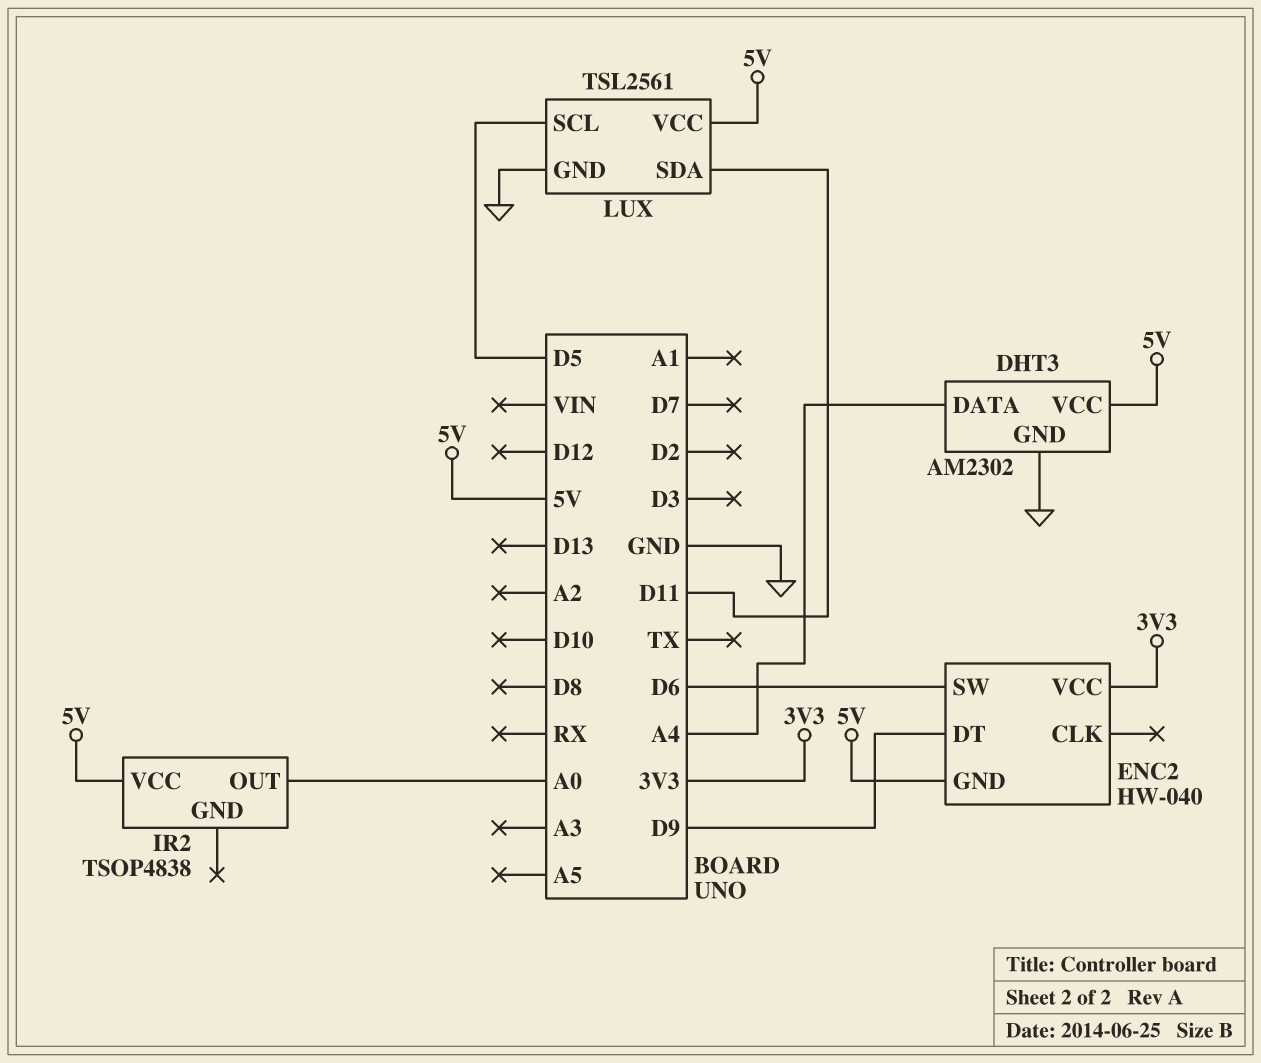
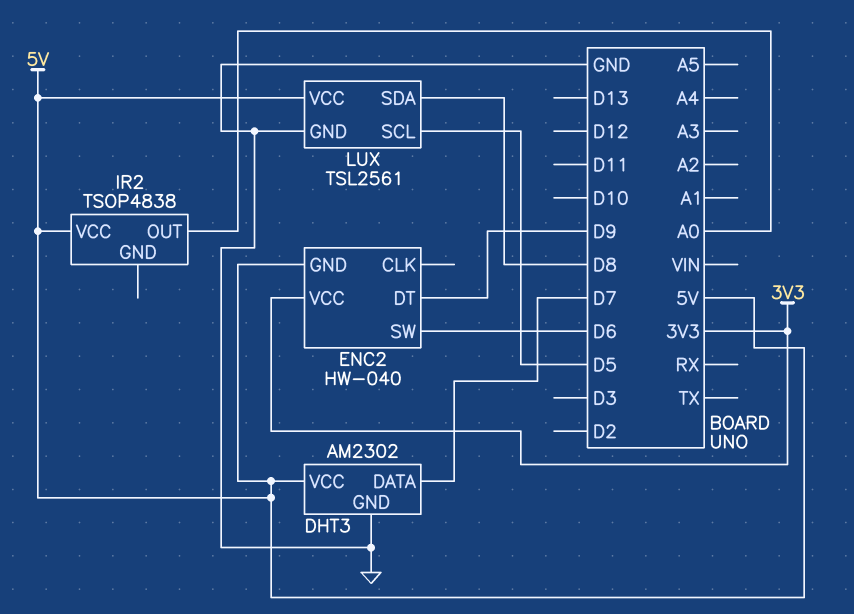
DHT3 pin DATA: A4 -> D7
LUX pin SDA: D11 -> D8

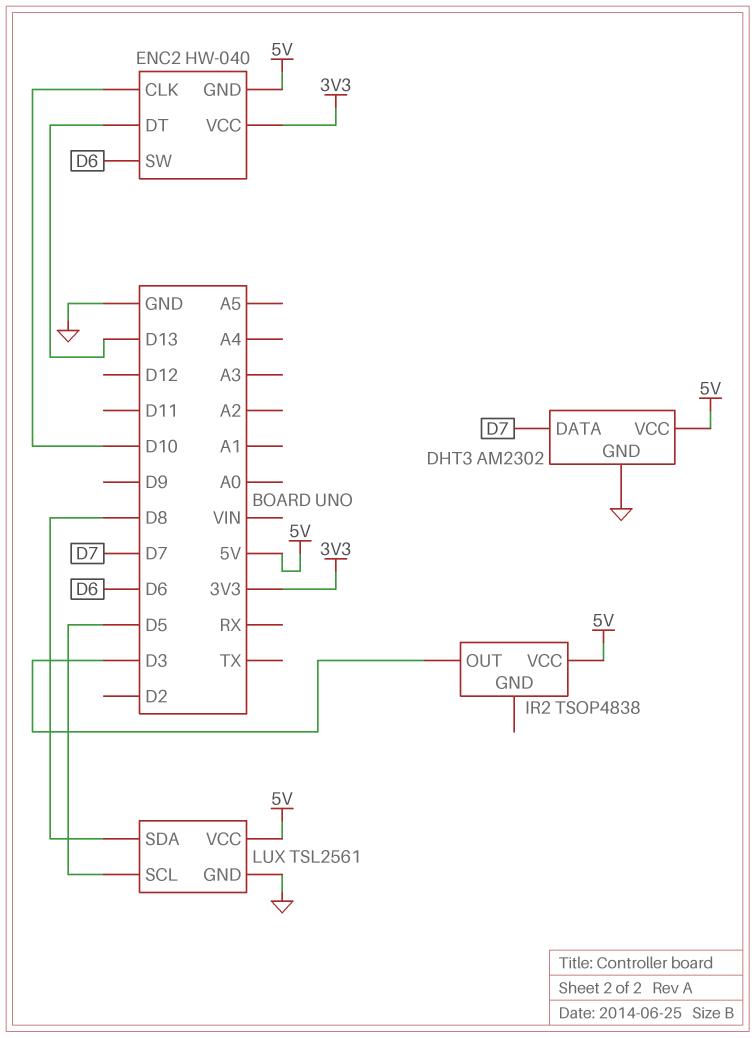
ENC2 pin CLK: none -> D10
ENC2 pin DT: D9 -> D13
IR2 pin OUT: A0 -> D3

